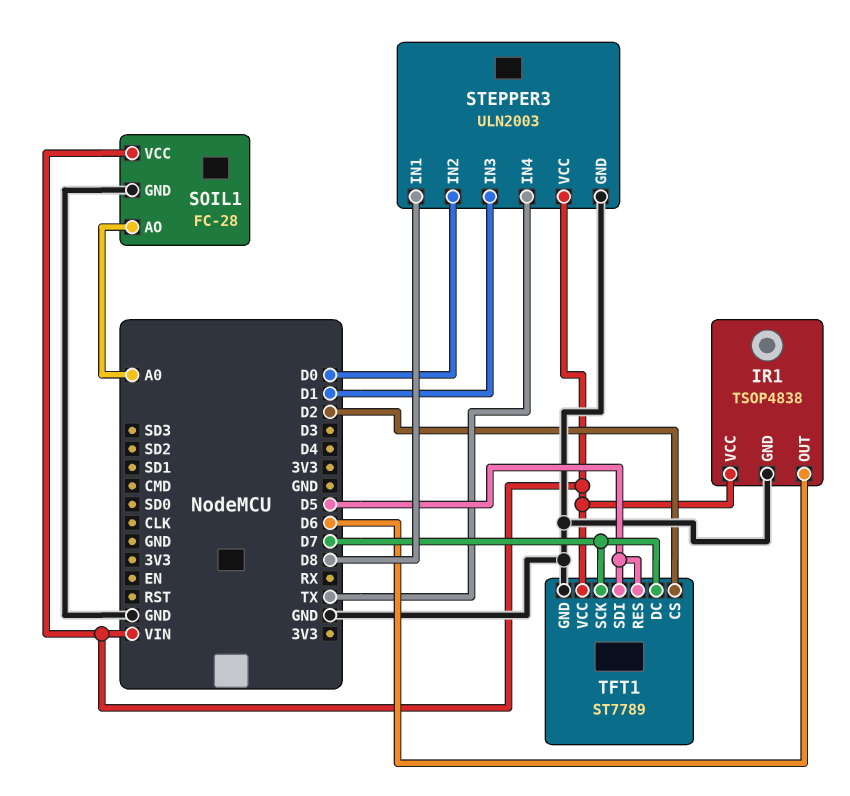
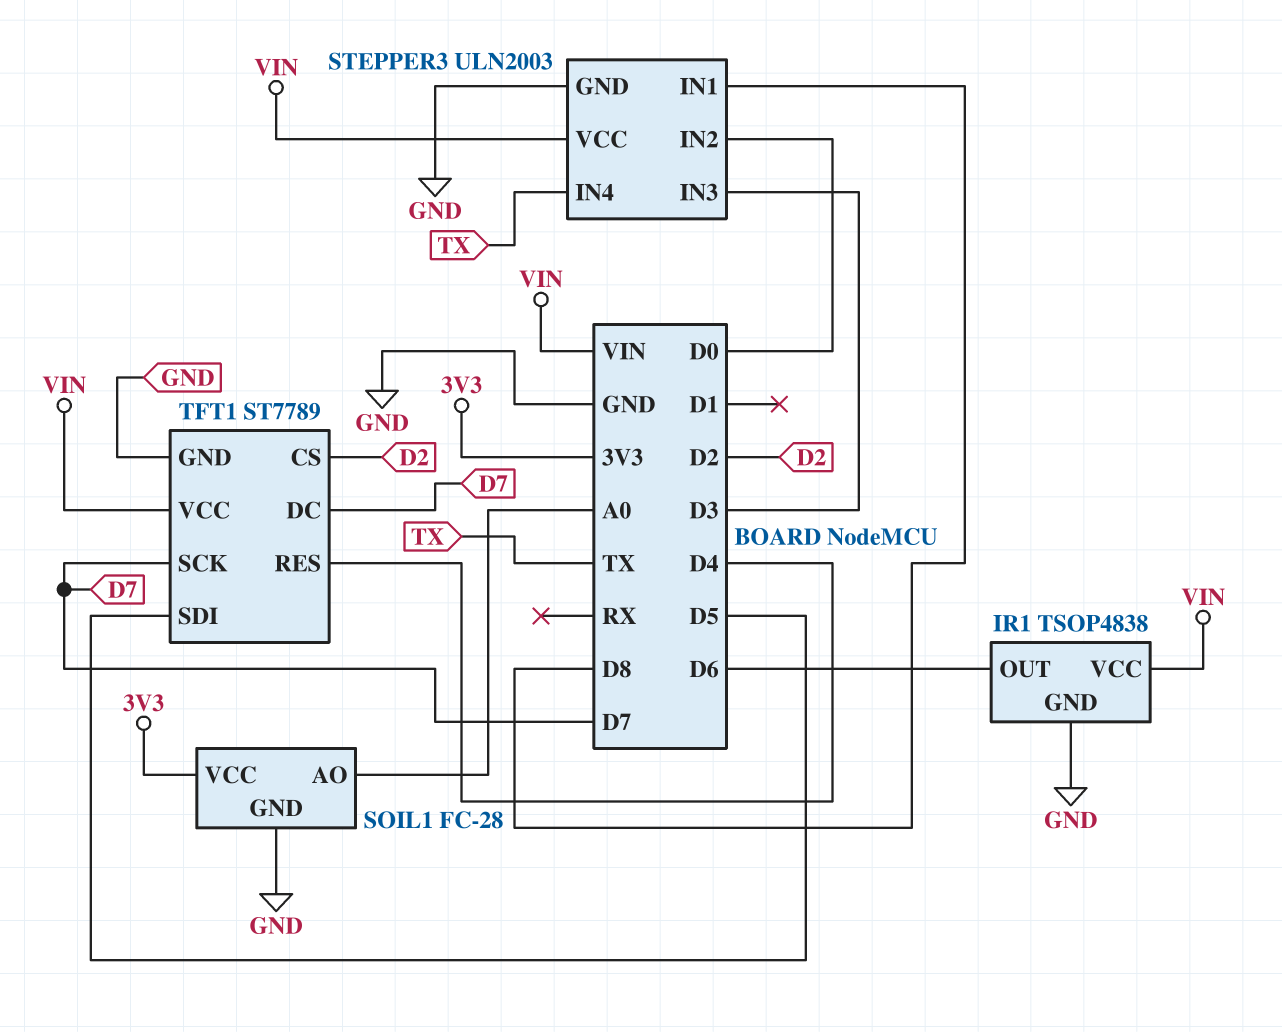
SOIL1 pin VCC: VIN -> 3V3
STEPPER3 pin IN3: D1 -> D3
TFT1 pin RES: D5 -> D4

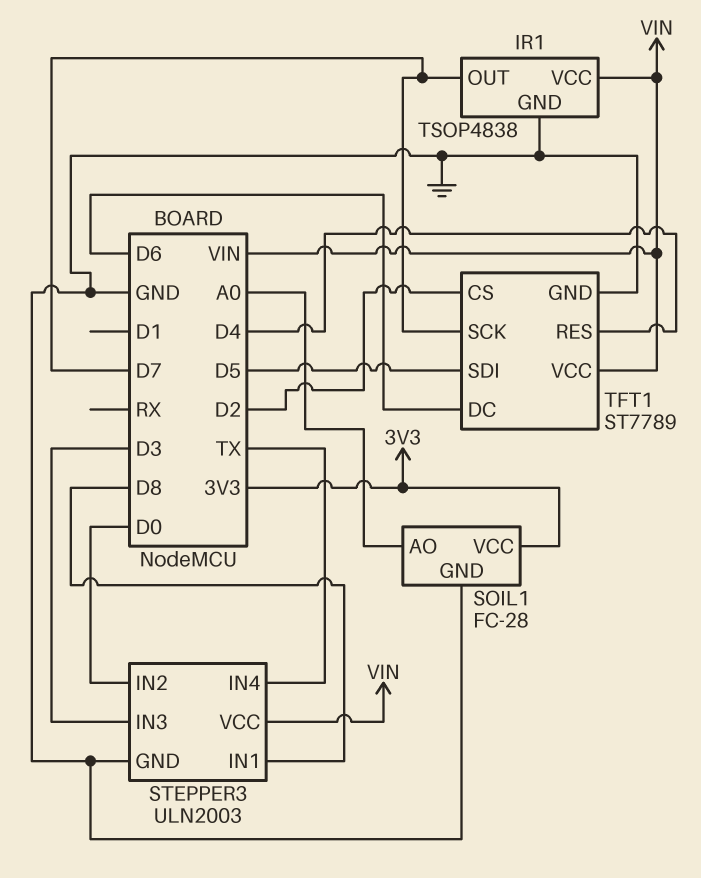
IR1 pin OUT: D6 -> D7
TFT1 pin DC: D7 -> D6

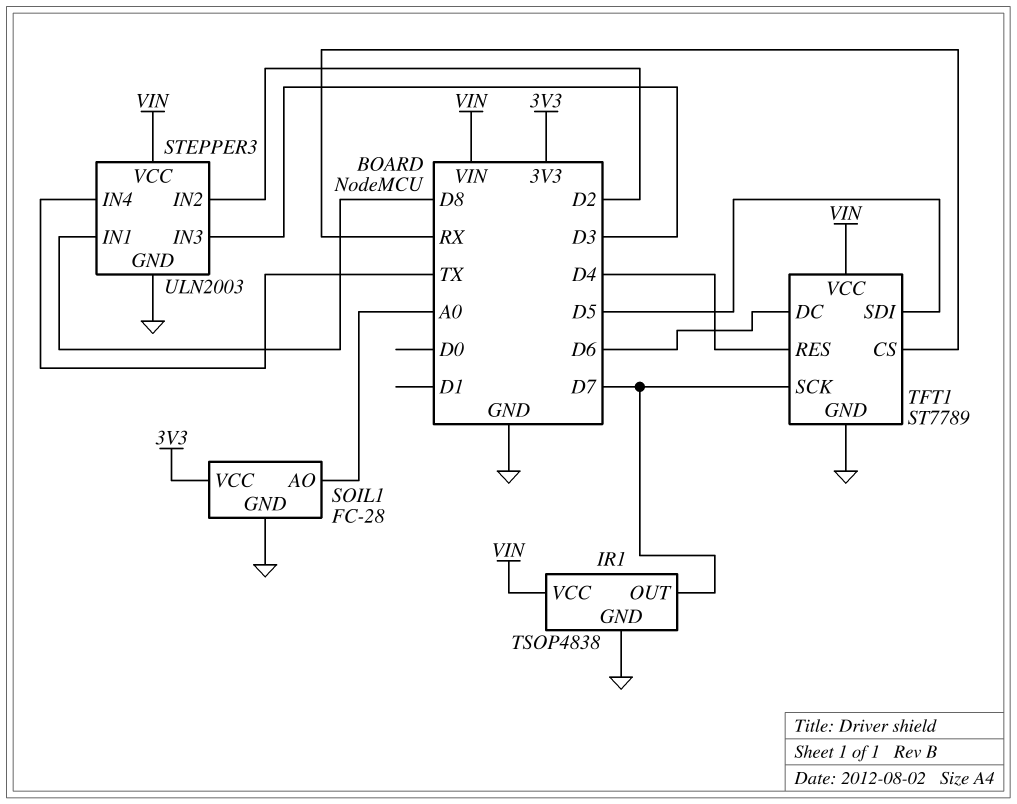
STEPPER3 pin IN2: D0 -> D2
TFT1 pin CS: D2 -> RX

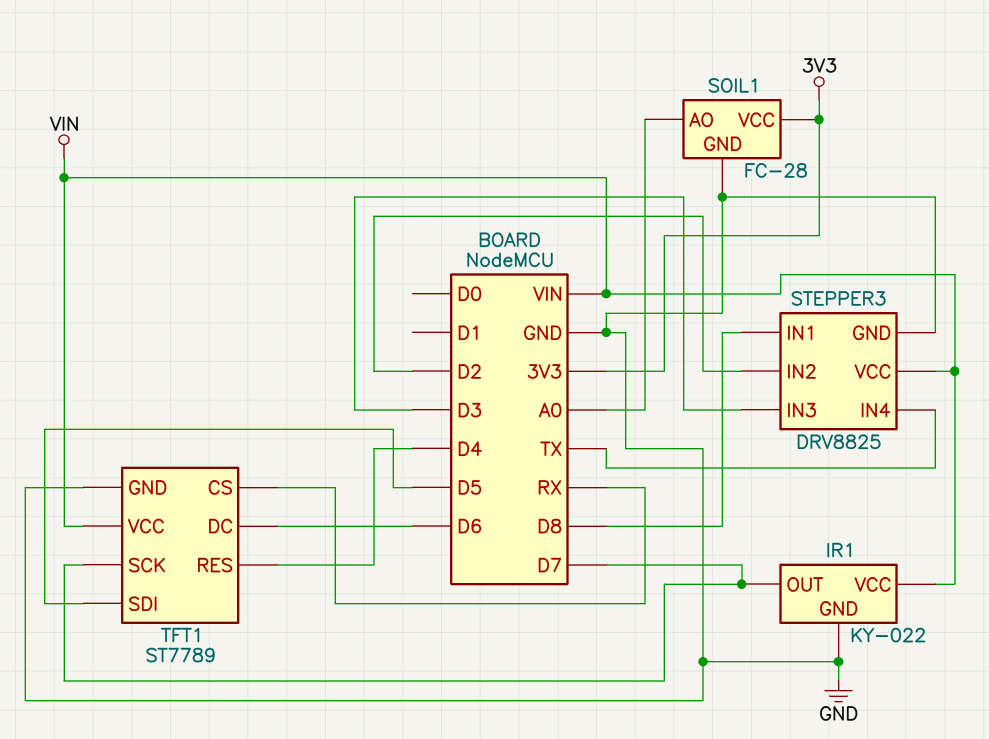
IR1: TSOP4838 -> KY-022
STEPPER3: ULN2003 -> DRV8825

